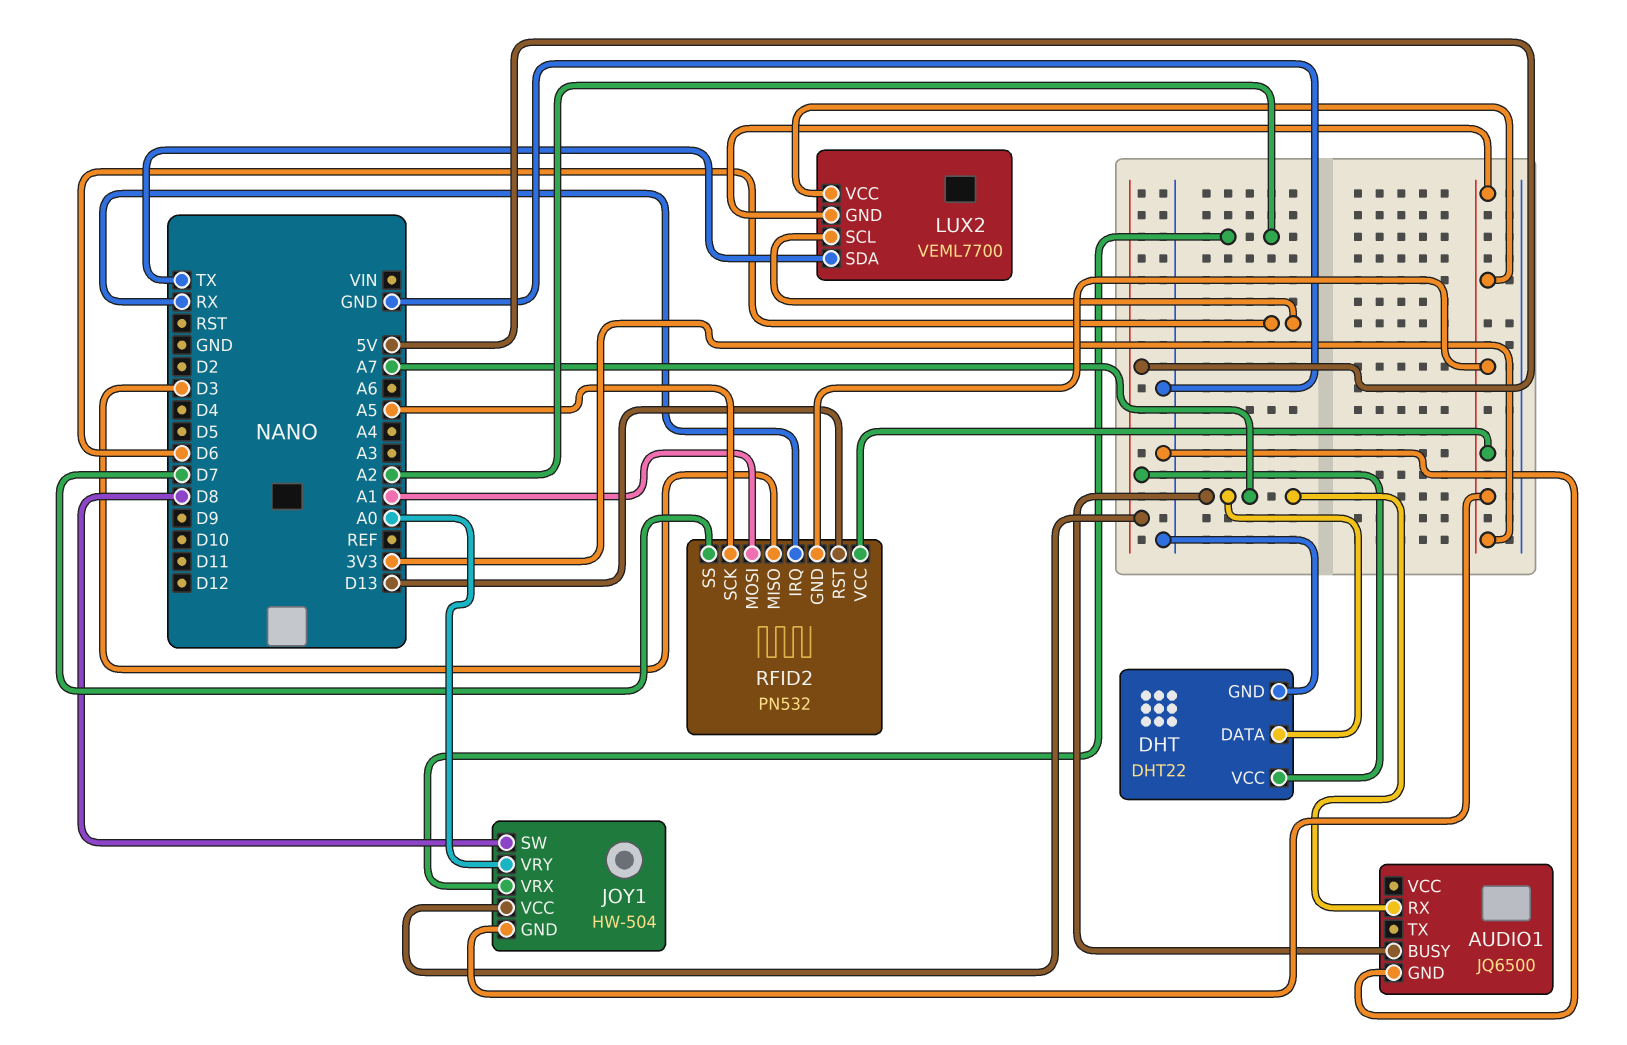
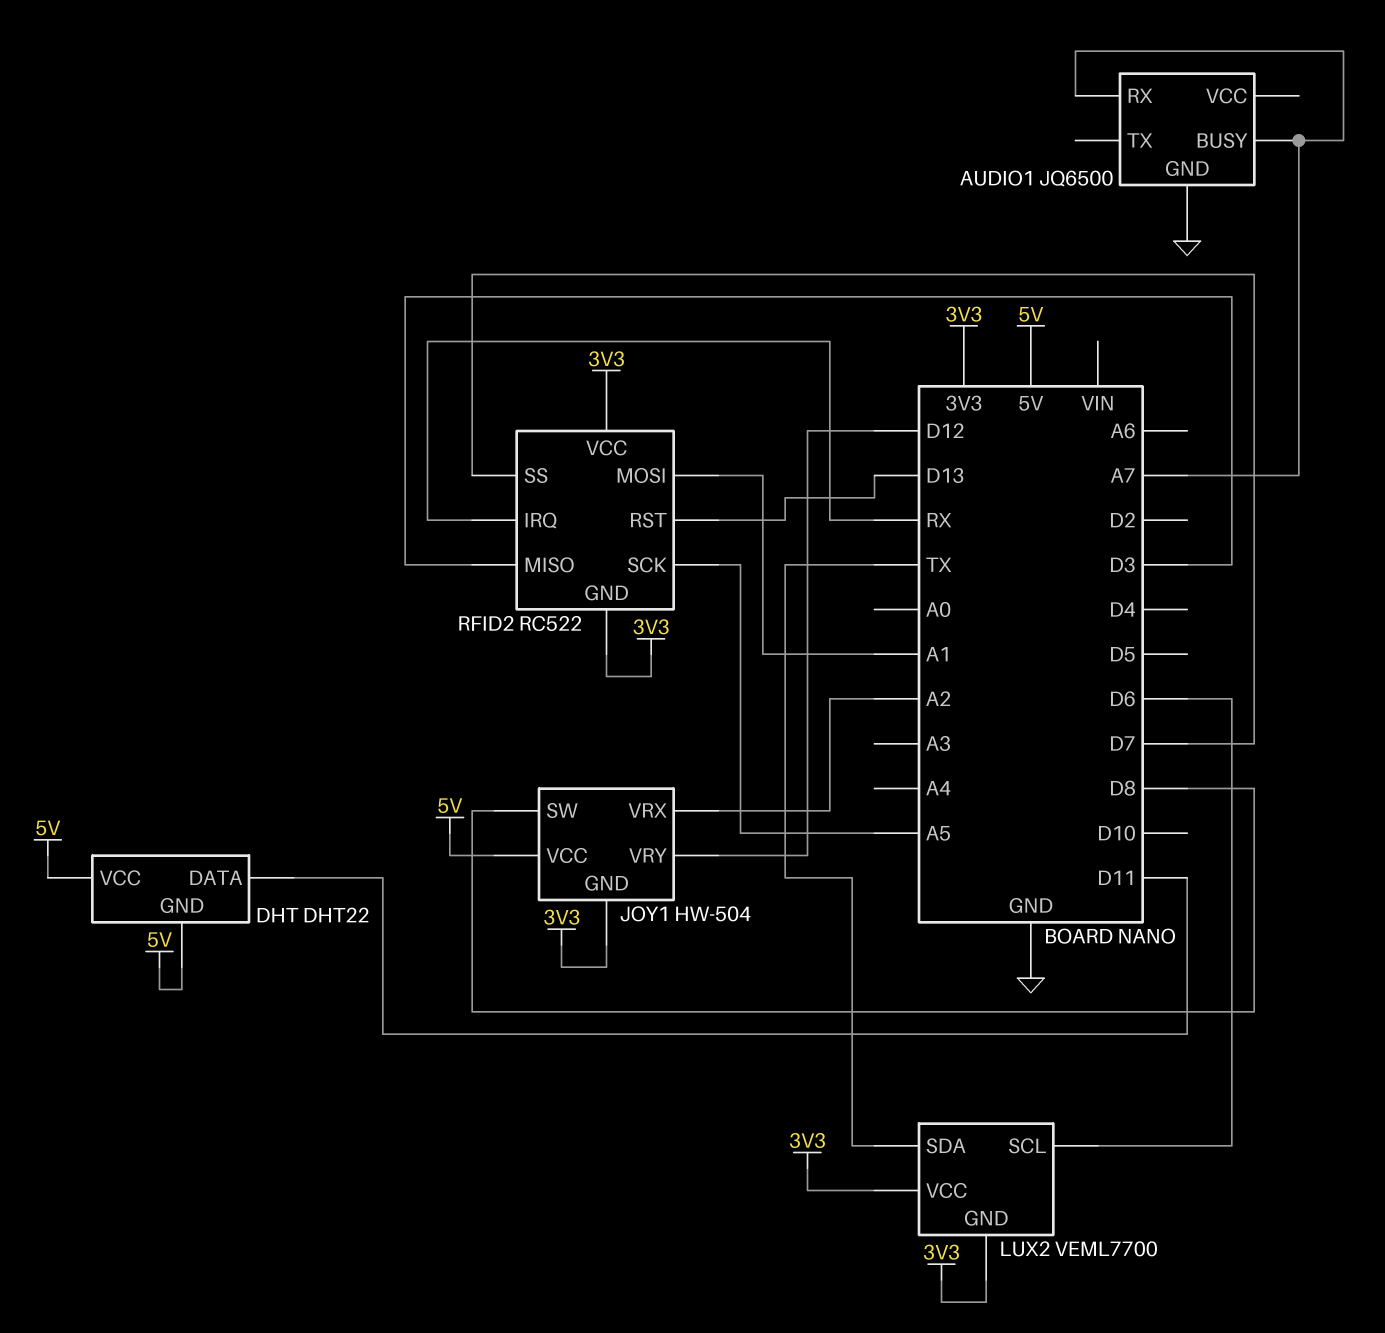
DHT pin DATA: A7 -> D11
DHT pin GND: GND -> 5V
JOY1 pin VRY: A0 -> D12
RFID2: PN532 -> RC522

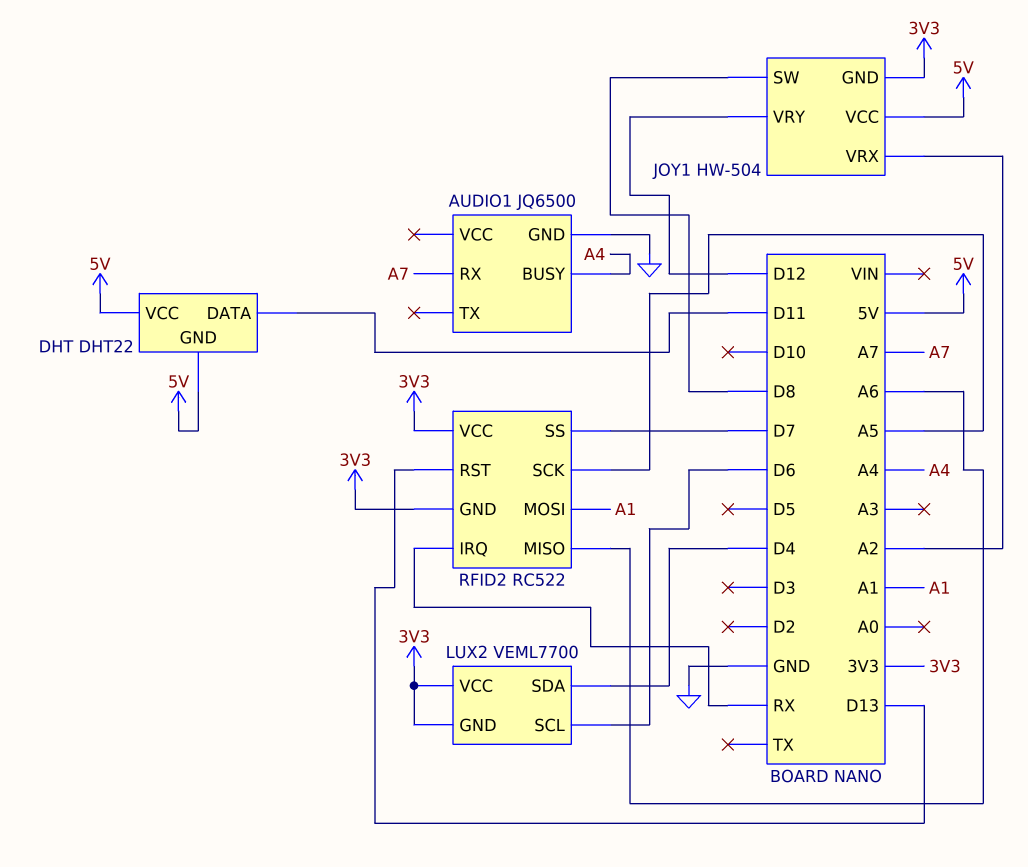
AUDIO1 pin BUSY: A7 -> A4
LUX2 pin SDA: TX -> D4
RFID2 pin MISO: D3 -> A6

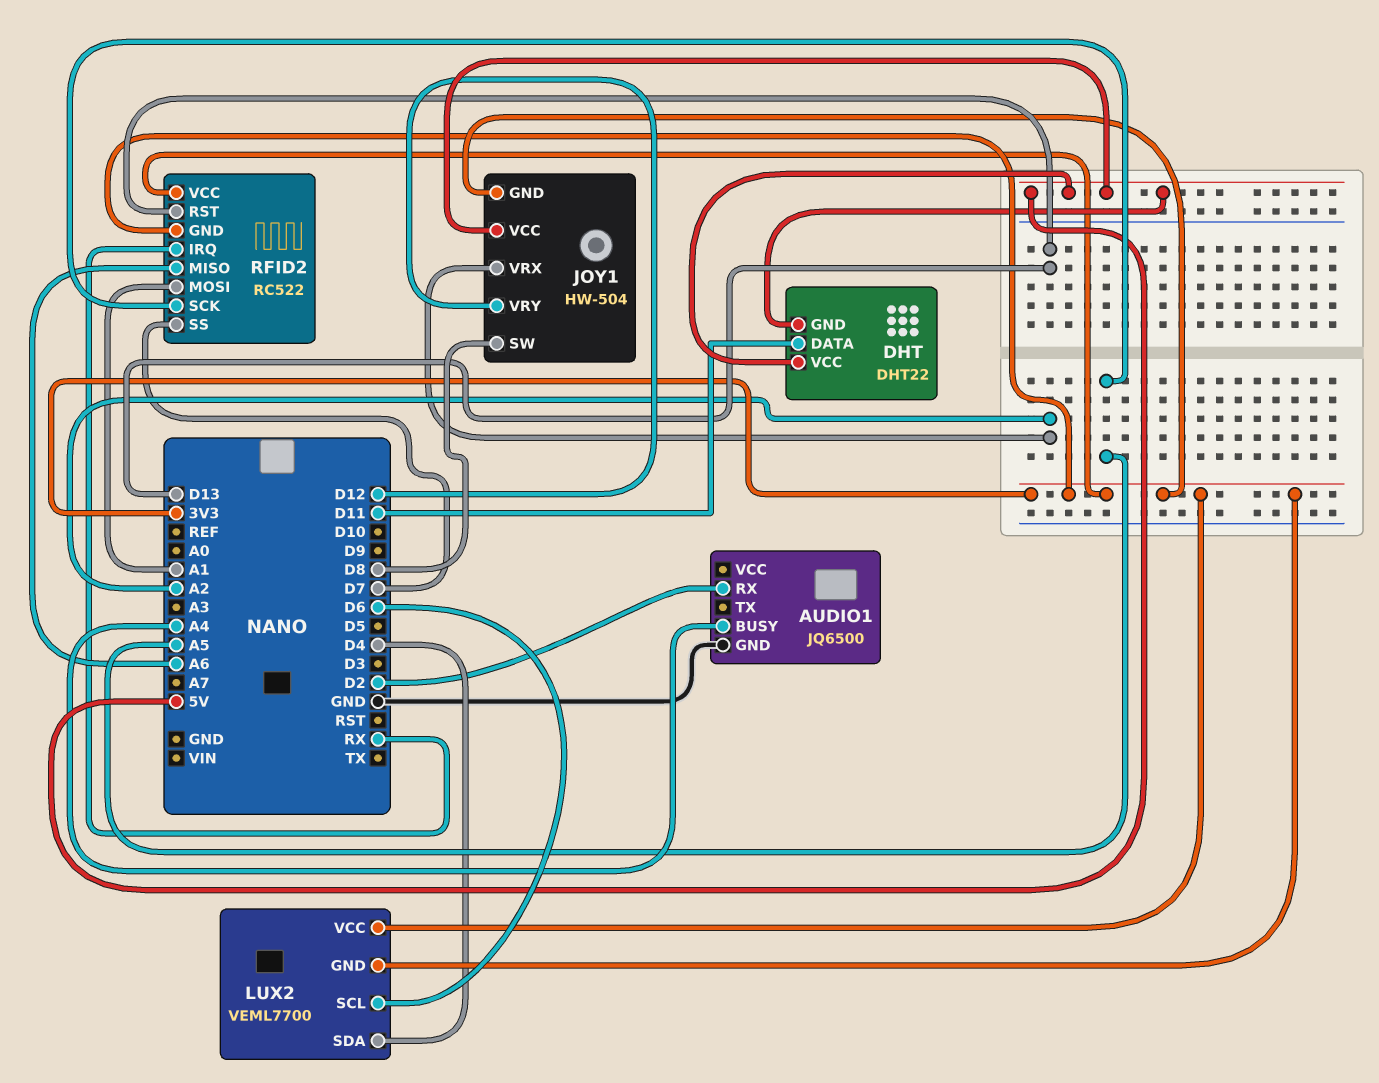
AUDIO1 pin RX: A7 -> D2

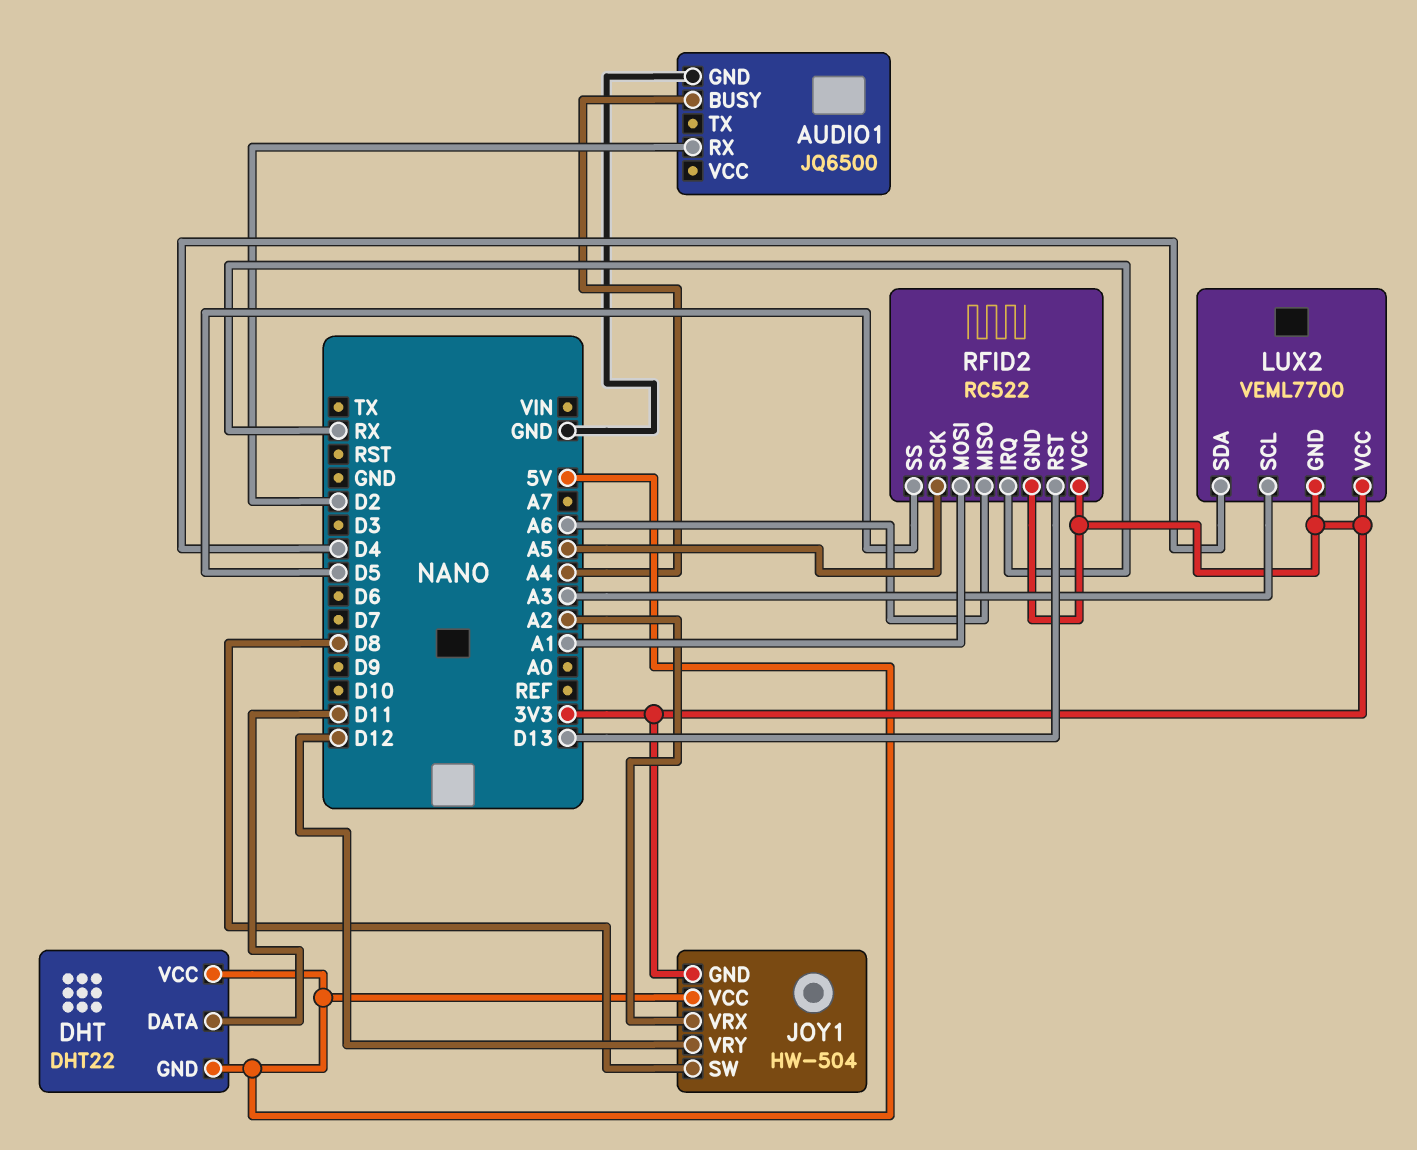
LUX2 pin SCL: D6 -> A3
RFID2 pin SS: D7 -> D5

